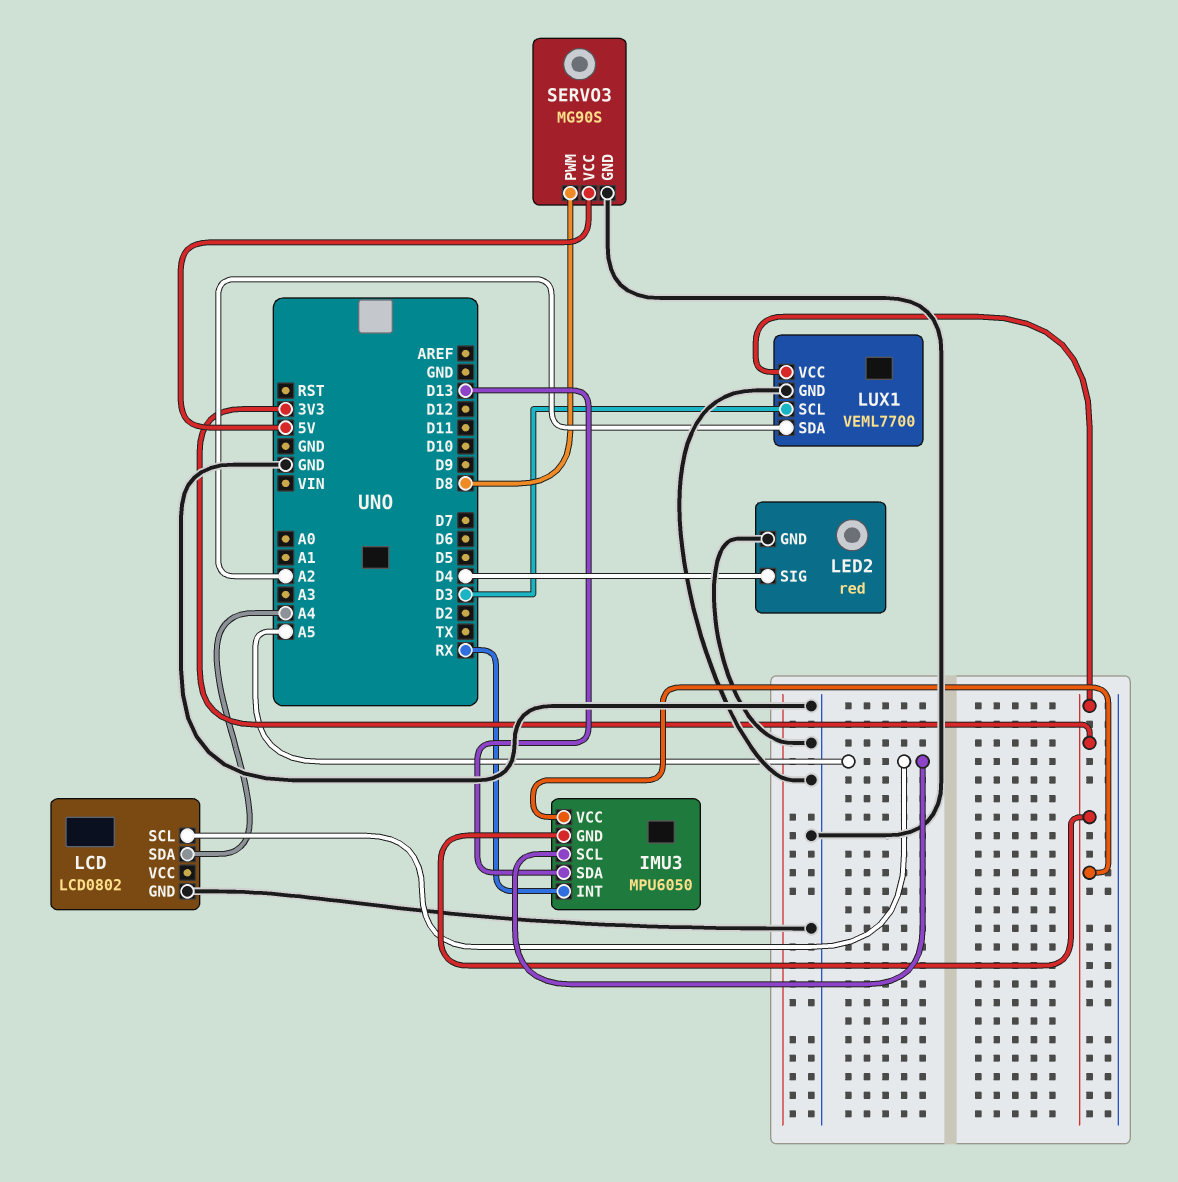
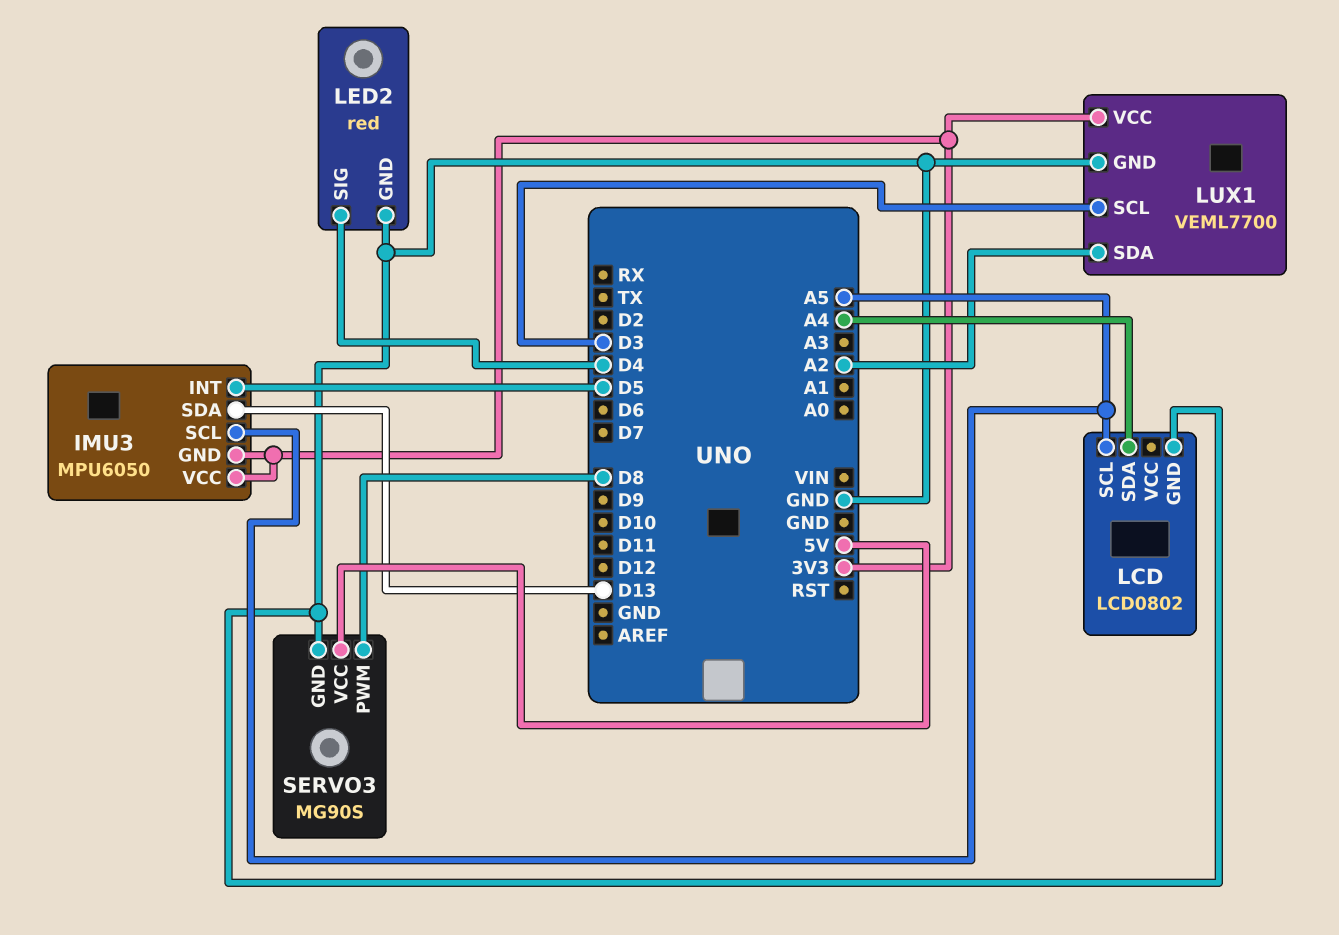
IMU3 pin INT: RX -> D5

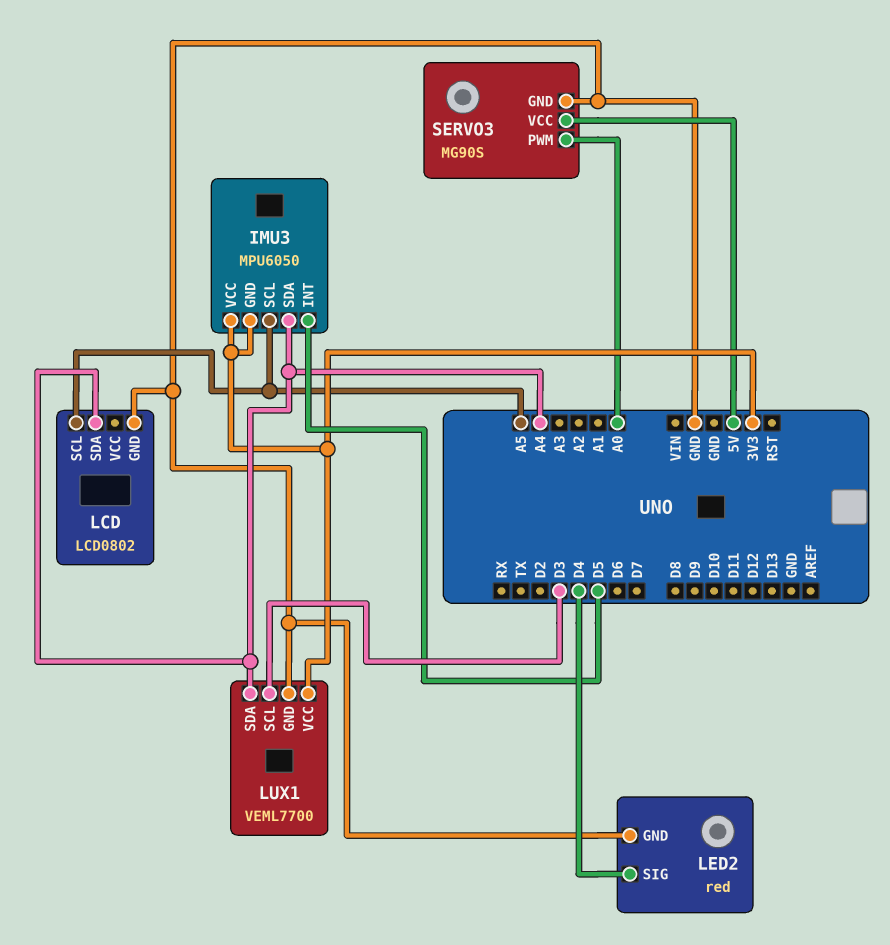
IMU3 pin SDA: D13 -> A4
LUX1 pin SDA: A2 -> A4
SERVO3 pin PWM: D8 -> A0

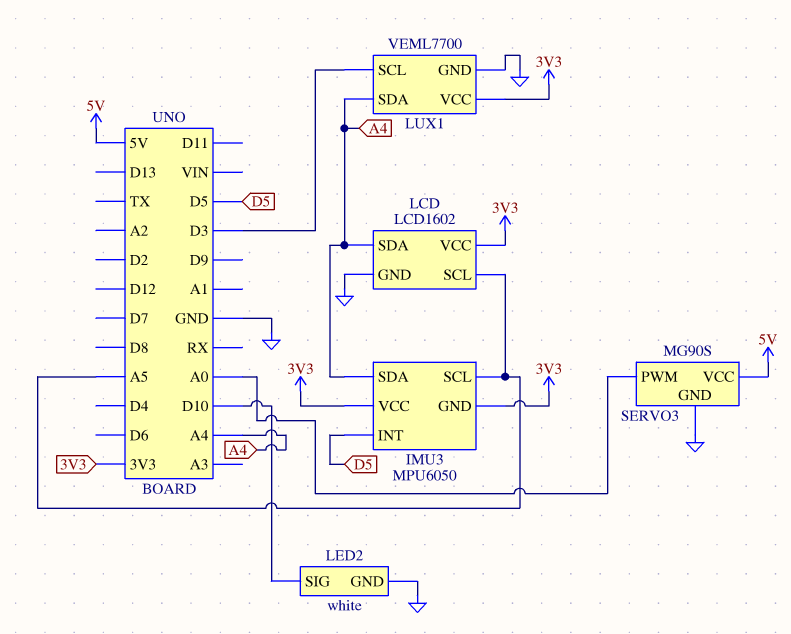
LCD: LCD0802 -> LCD1602
LCD pin VCC: none -> 3V3
LED2: red -> white
LED2 pin SIG: D4 -> D10

